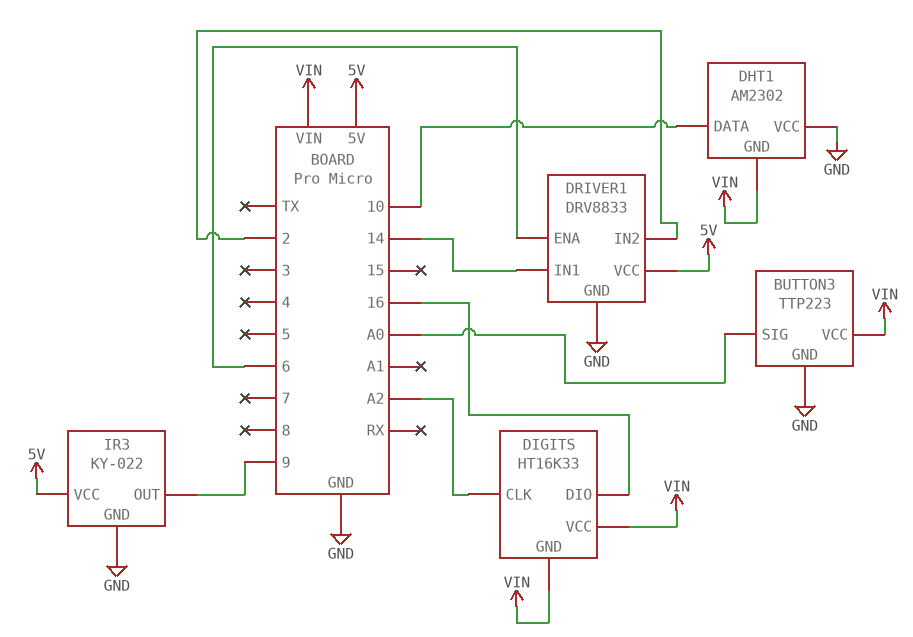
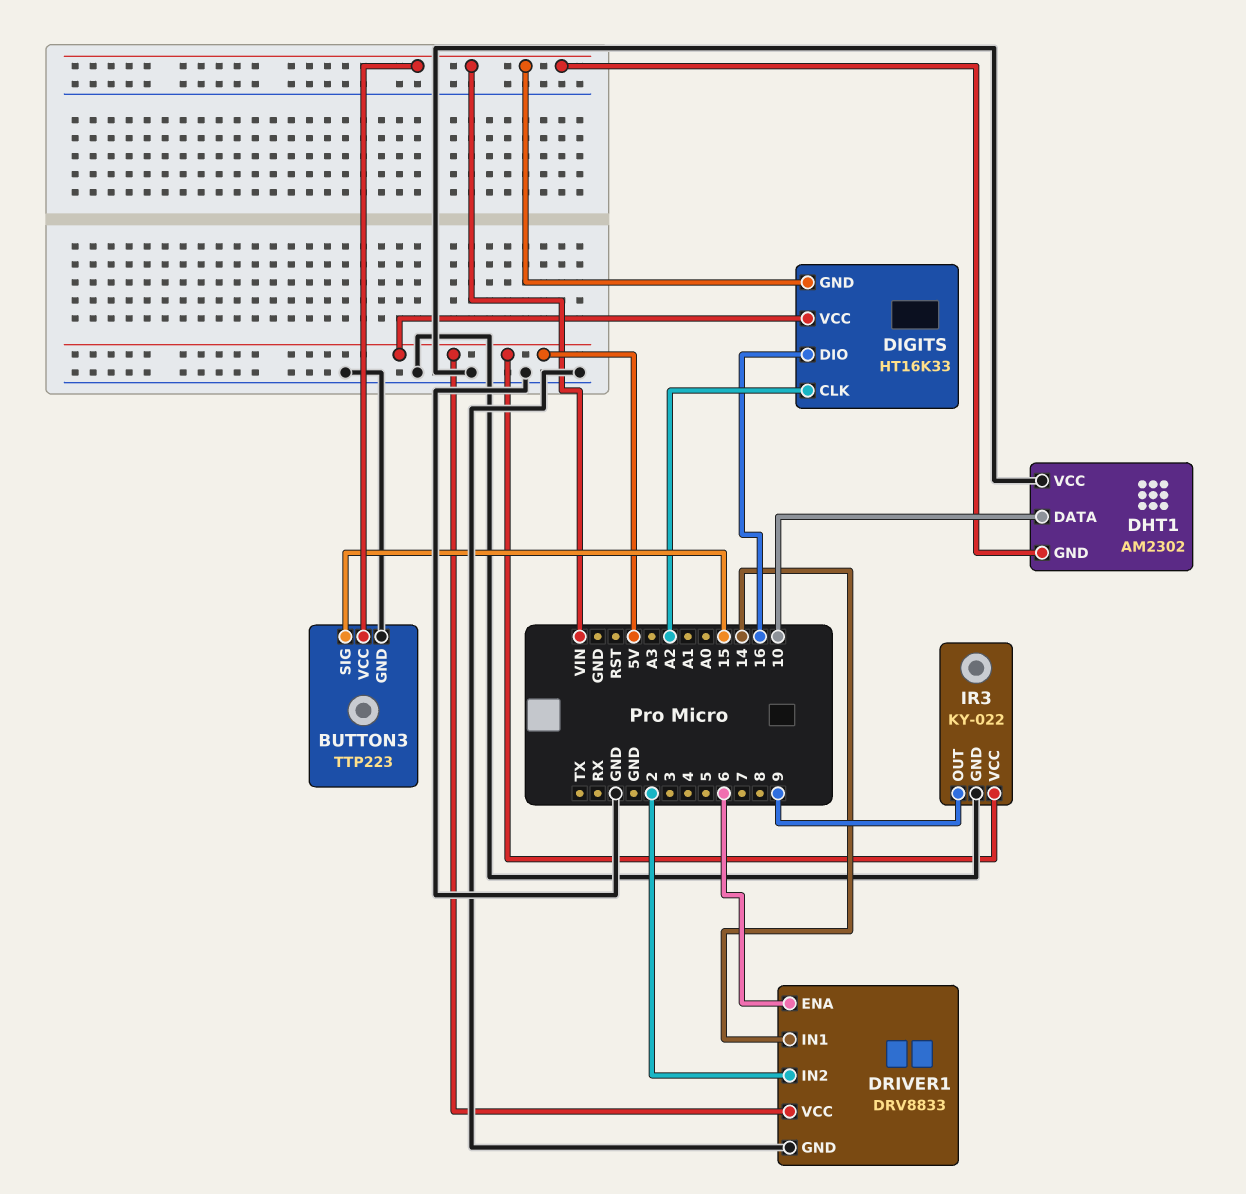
BUTTON3 pin SIG: A0 -> 15
DIGITS pin VCC: VIN -> 5V

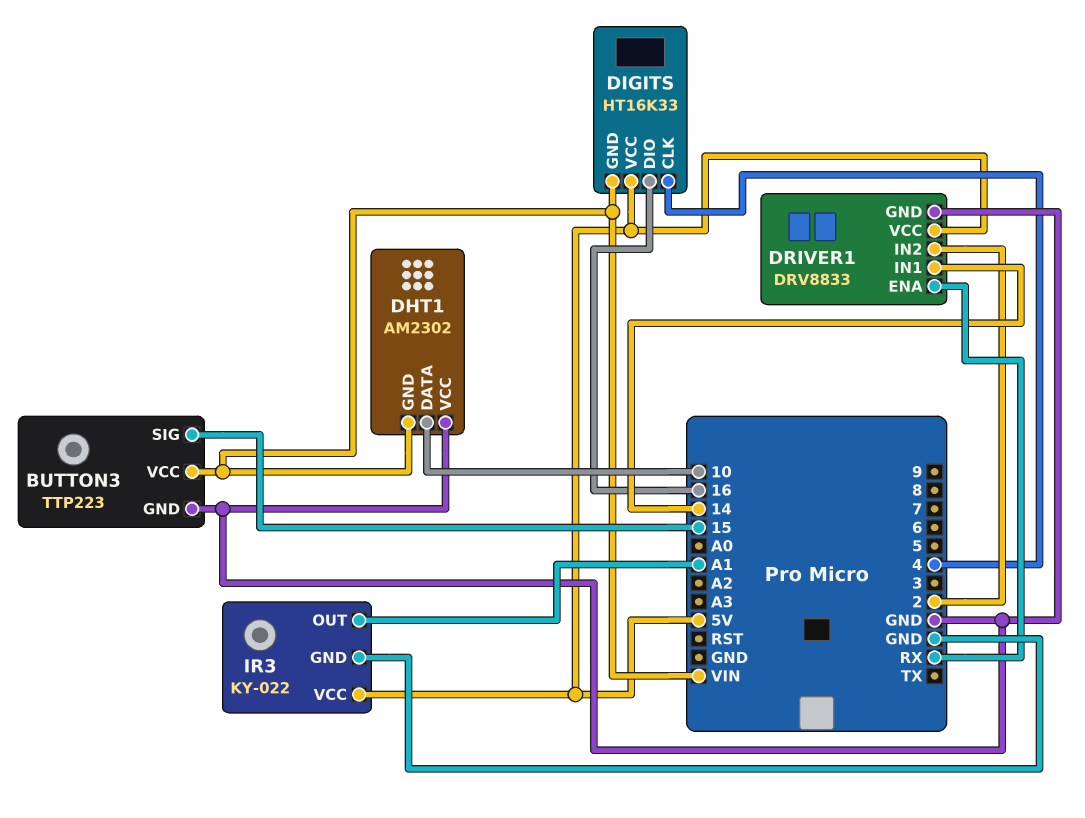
DIGITS pin CLK: A2 -> 4
DRIVER1 pin ENA: 6 -> RX
IR3 pin OUT: 9 -> A1

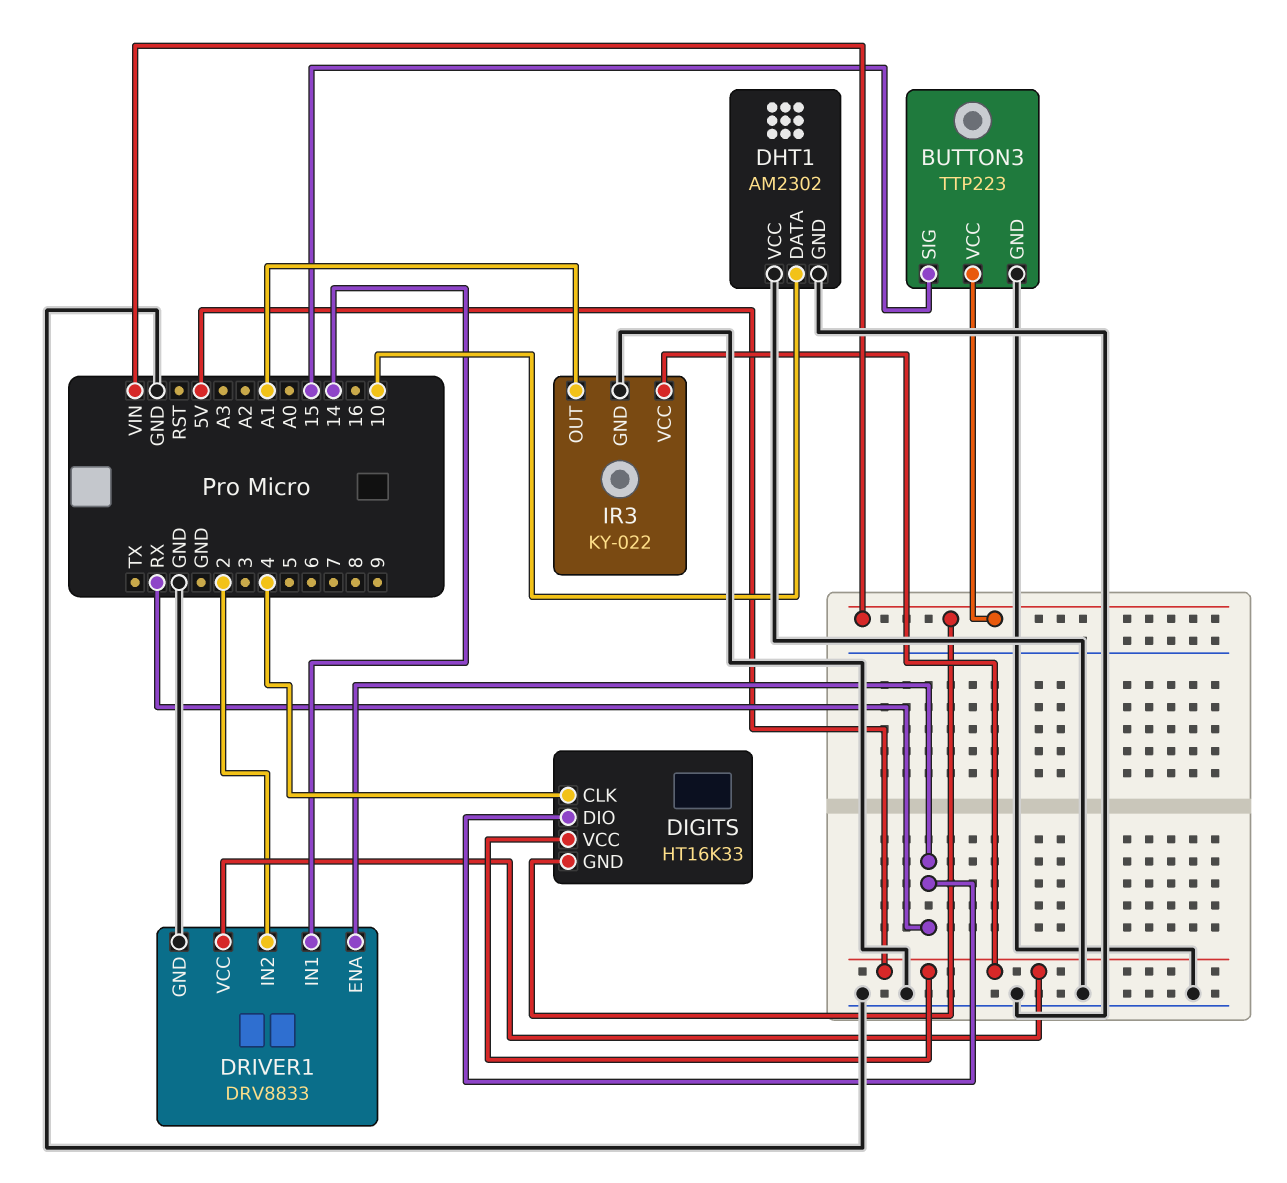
DHT1 pin GND: VIN -> GND
DIGITS pin DIO: 16 -> RX

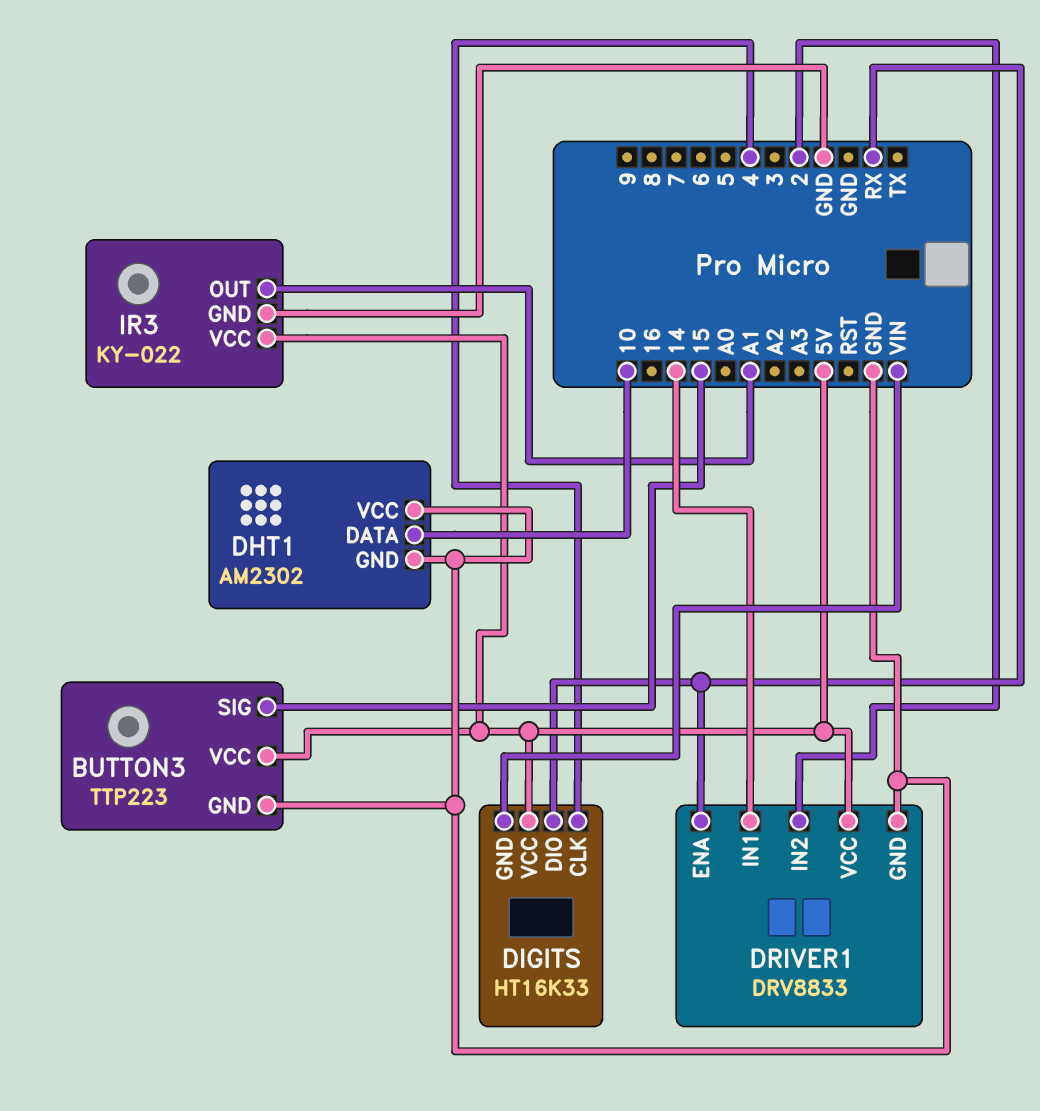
BUTTON3 pin VCC: VIN -> 5V

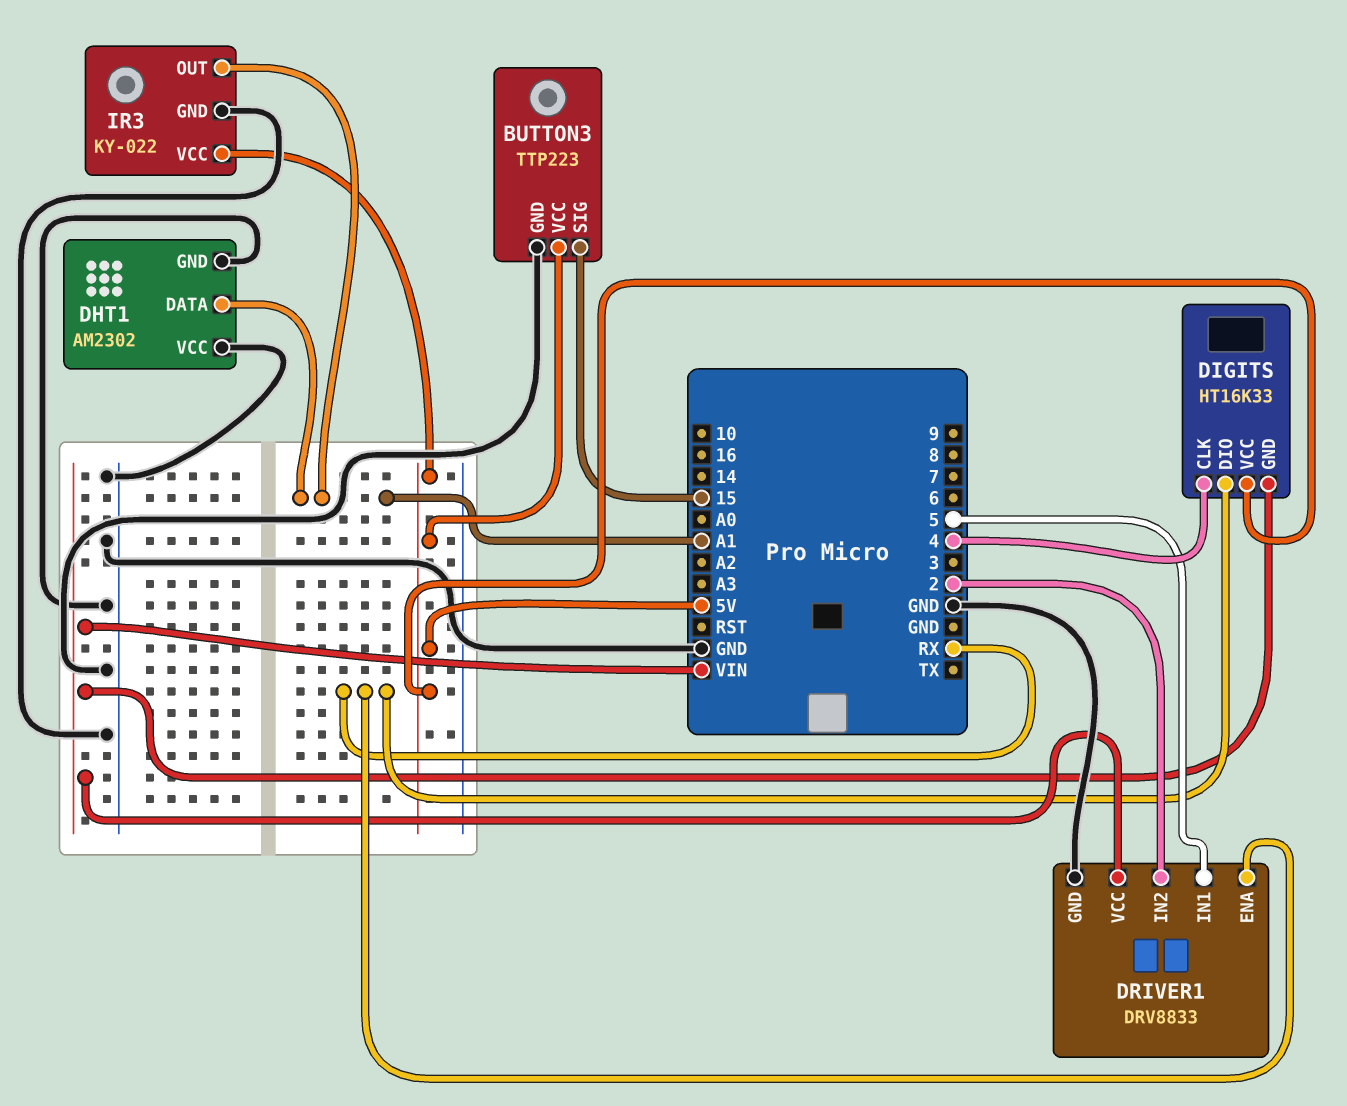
DHT1 pin DATA: 10 -> A1
DRIVER1 pin IN1: 14 -> 5
DRIVER1 pin VCC: 5V -> VIN

